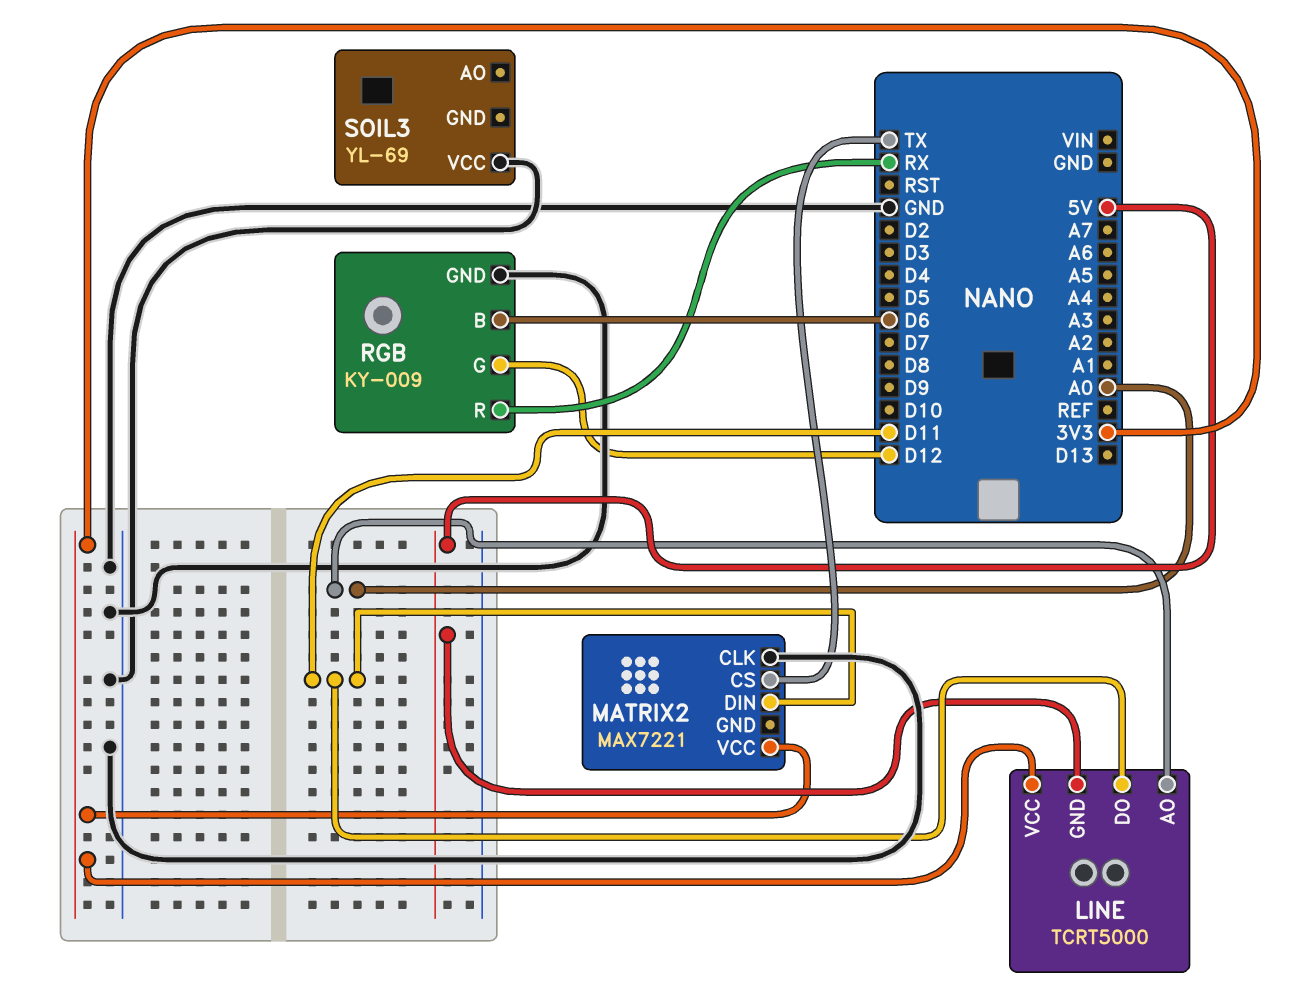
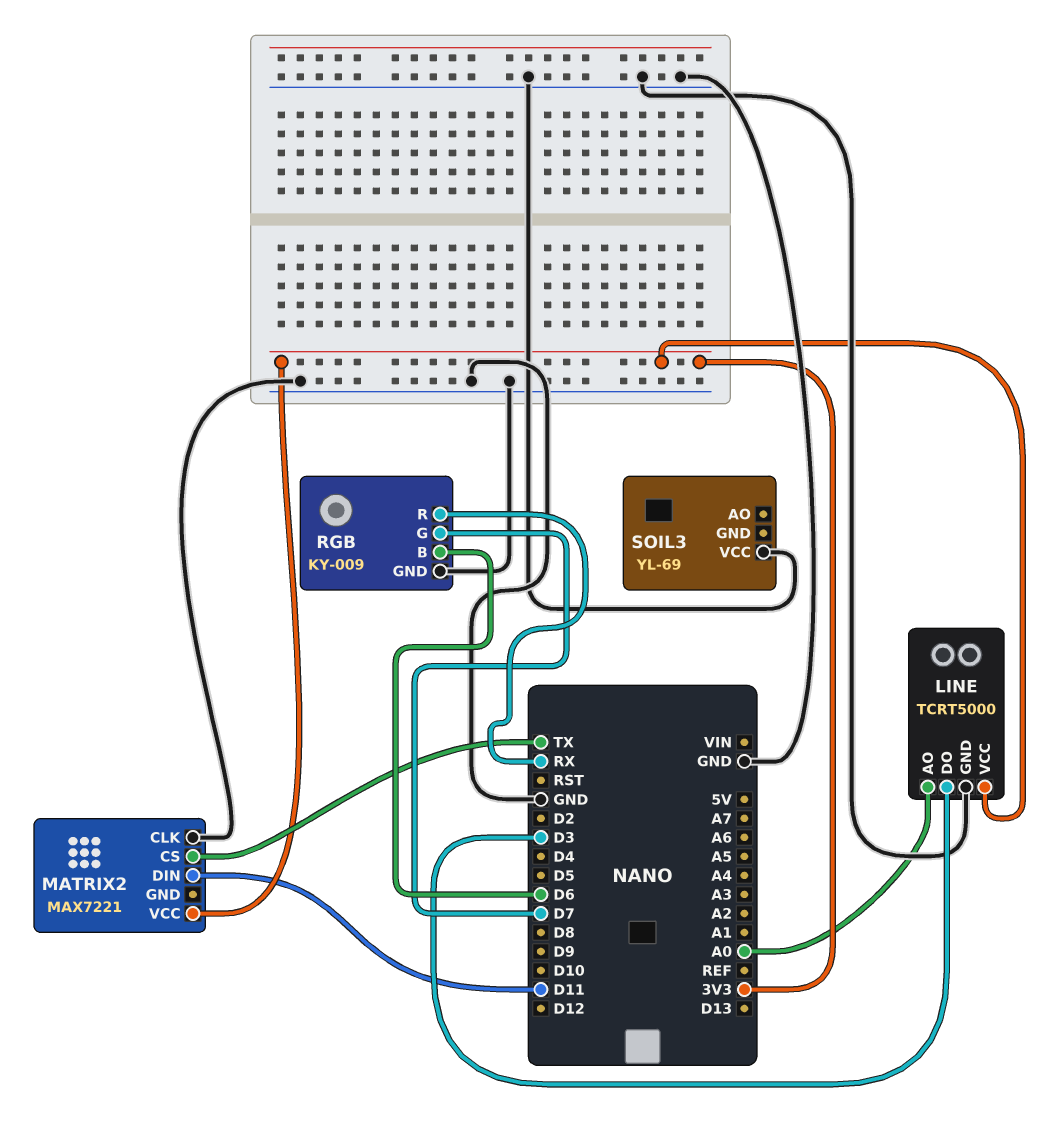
LINE pin DO: D11 -> D3
LINE pin GND: 5V -> GND
RGB pin G: D12 -> D7

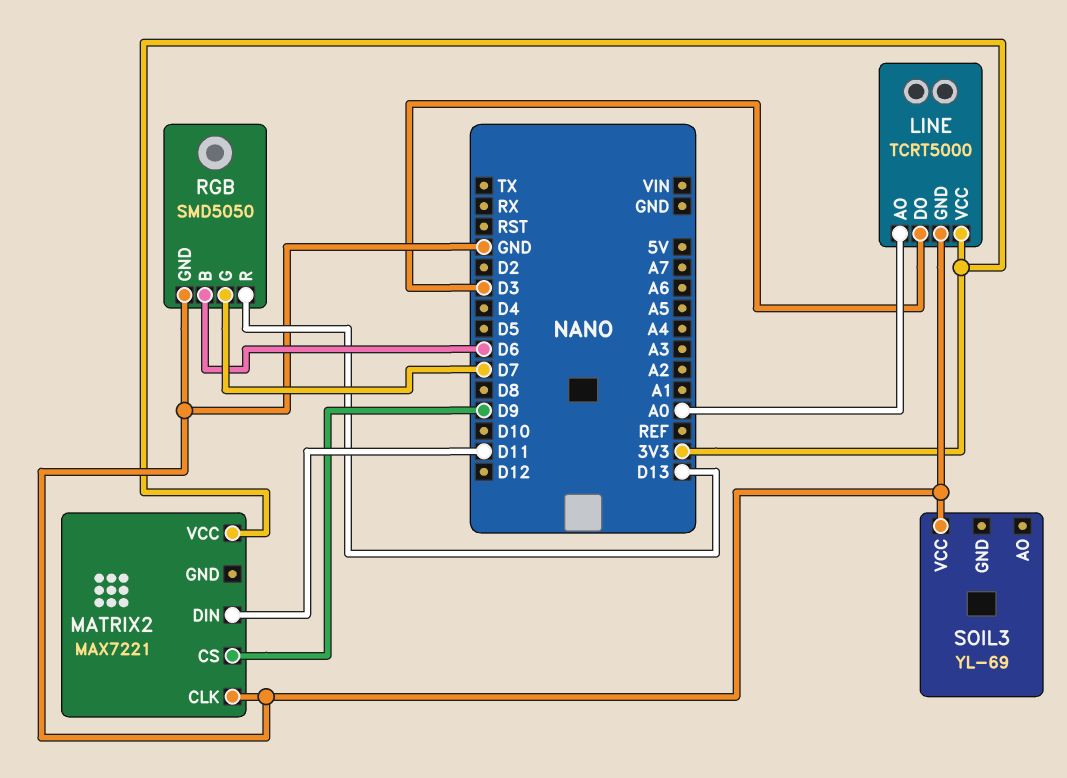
MATRIX2 pin CS: TX -> D9
RGB: KY-009 -> SMD5050
RGB pin R: RX -> D13

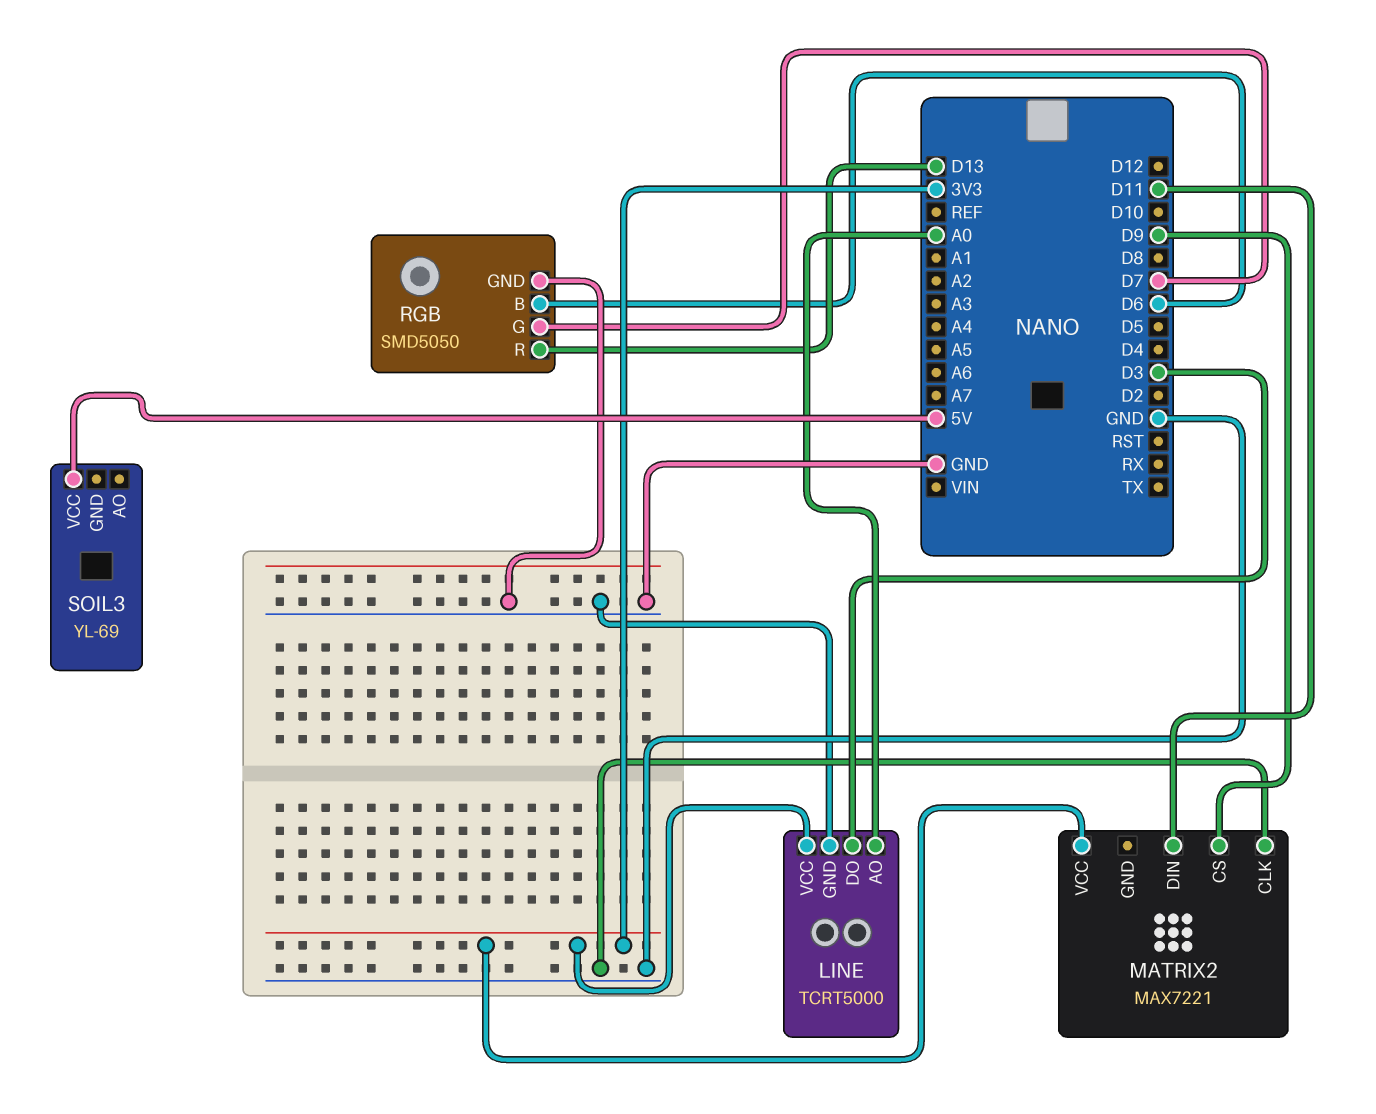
SOIL3 pin VCC: GND -> 5V

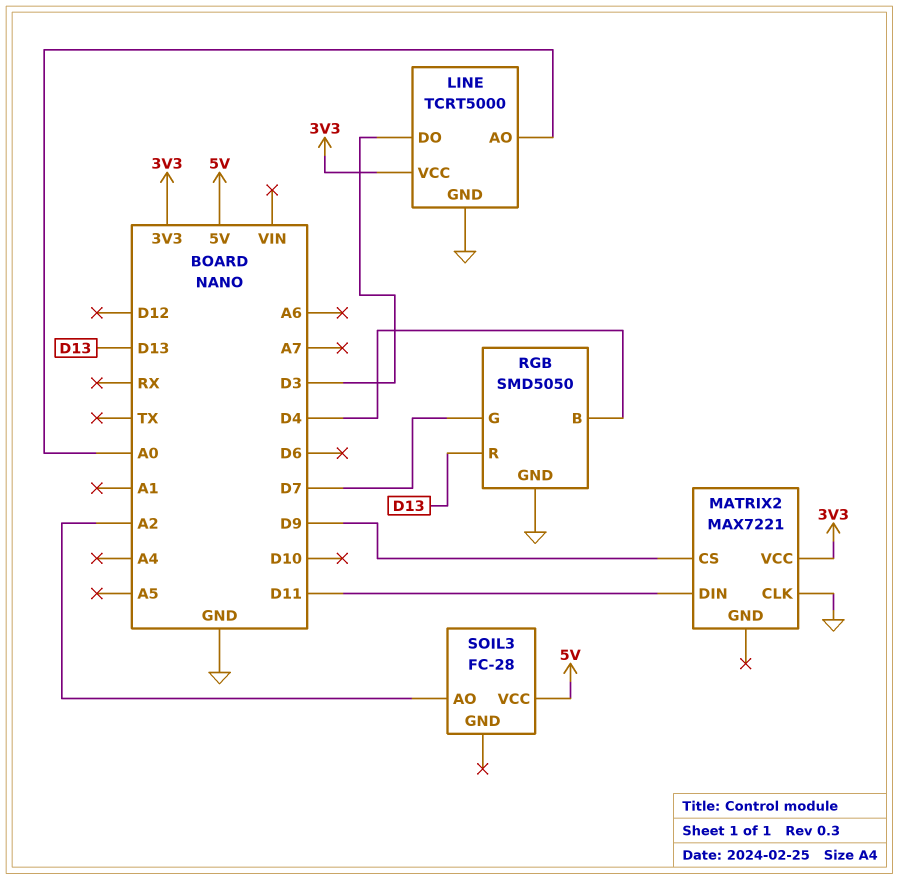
RGB pin B: D6 -> D4
SOIL3: YL-69 -> FC-28
SOIL3 pin AO: none -> A2

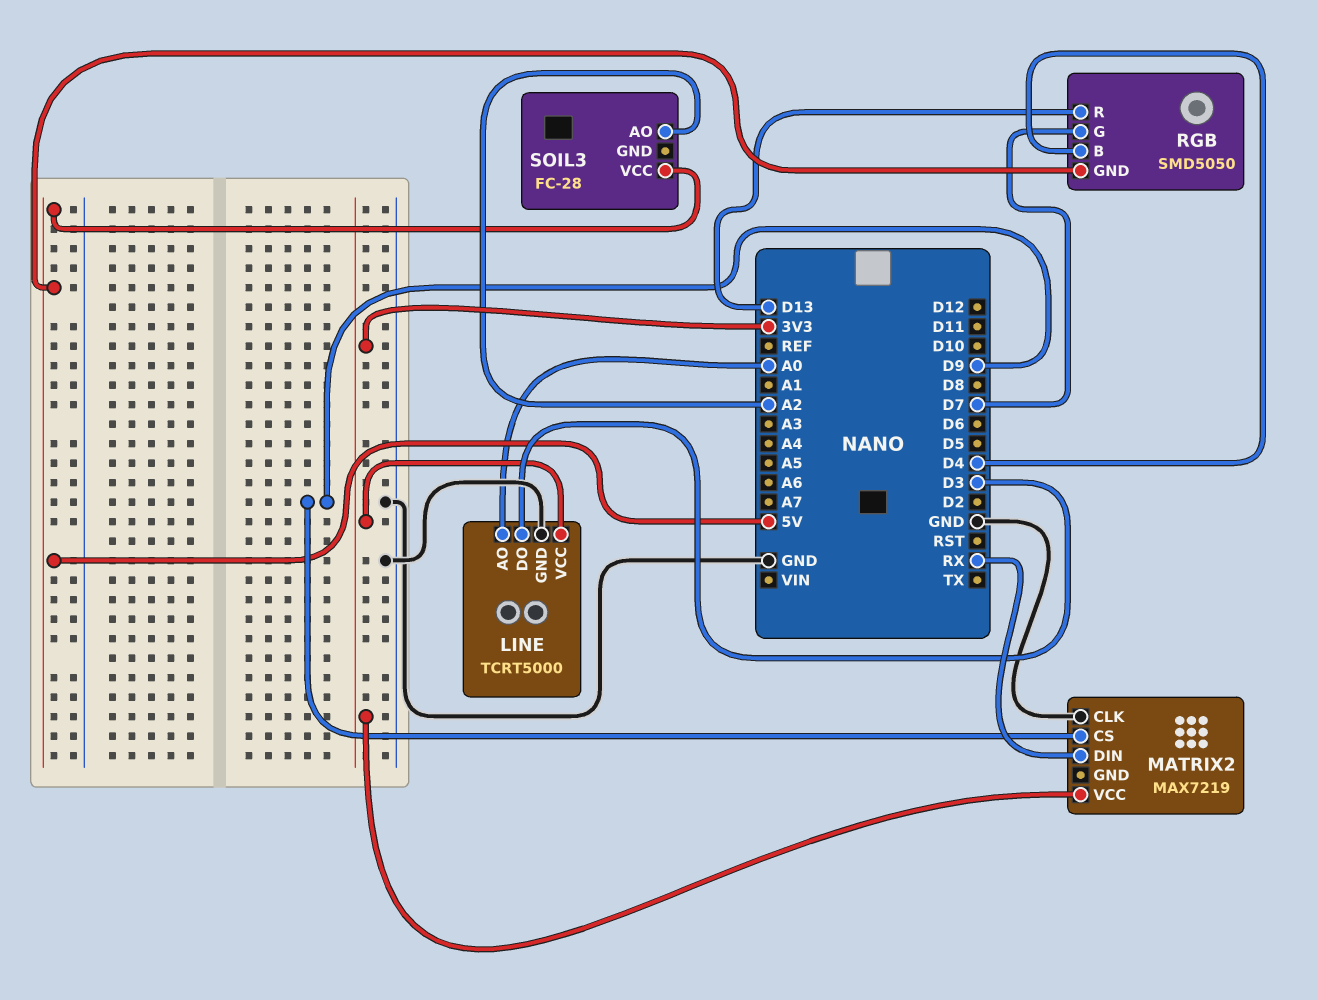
MATRIX2: MAX7221 -> MAX7219
MATRIX2 pin DIN: D11 -> RX
RGB pin GND: GND -> 5V

